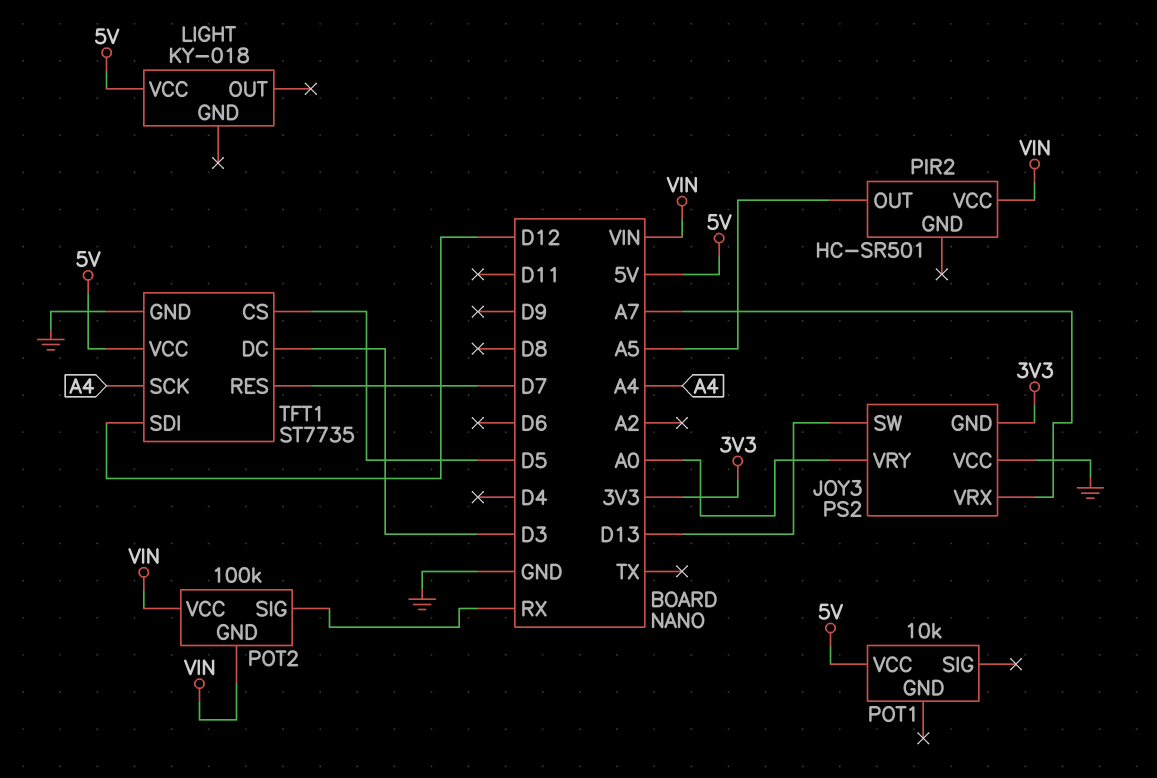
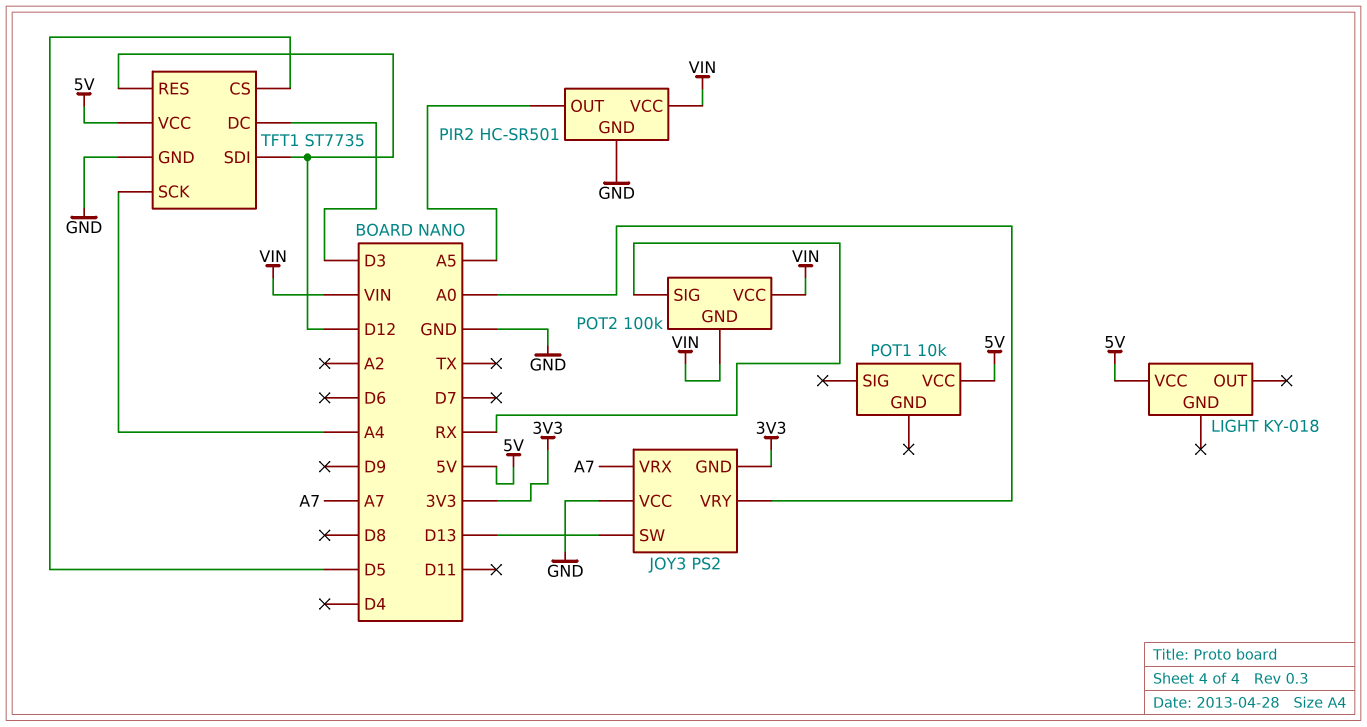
PIR2 pin GND: none -> GND
TFT1 pin RES: D7 -> D12

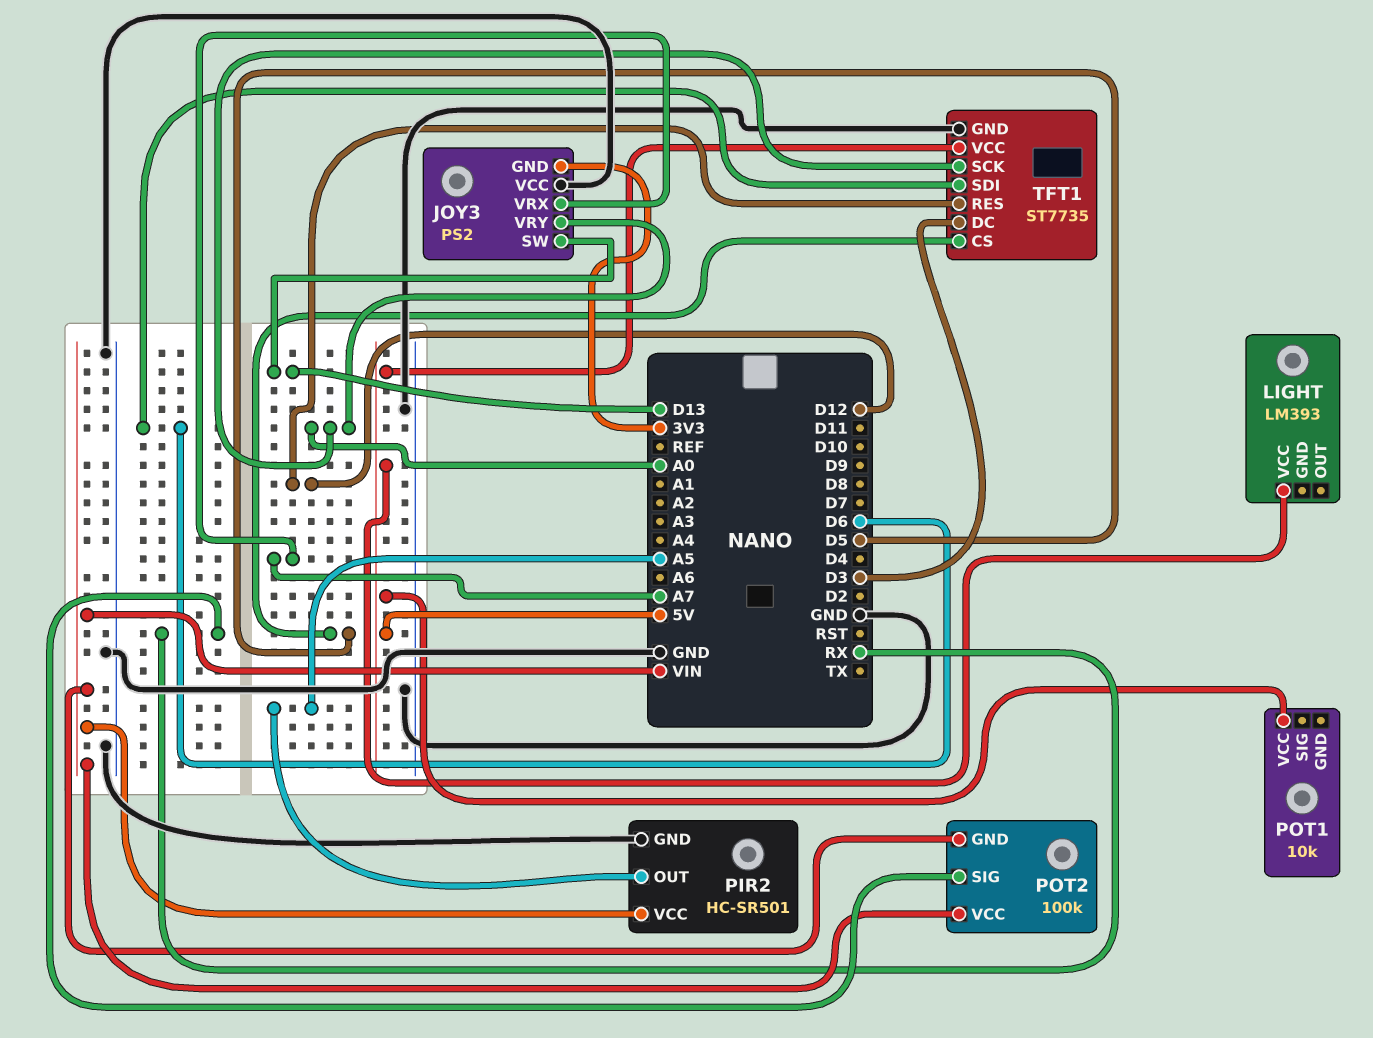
LIGHT: KY-018 -> LM393
TFT1 pin SCK: A4 -> A0
TFT1 pin SDI: D12 -> D6

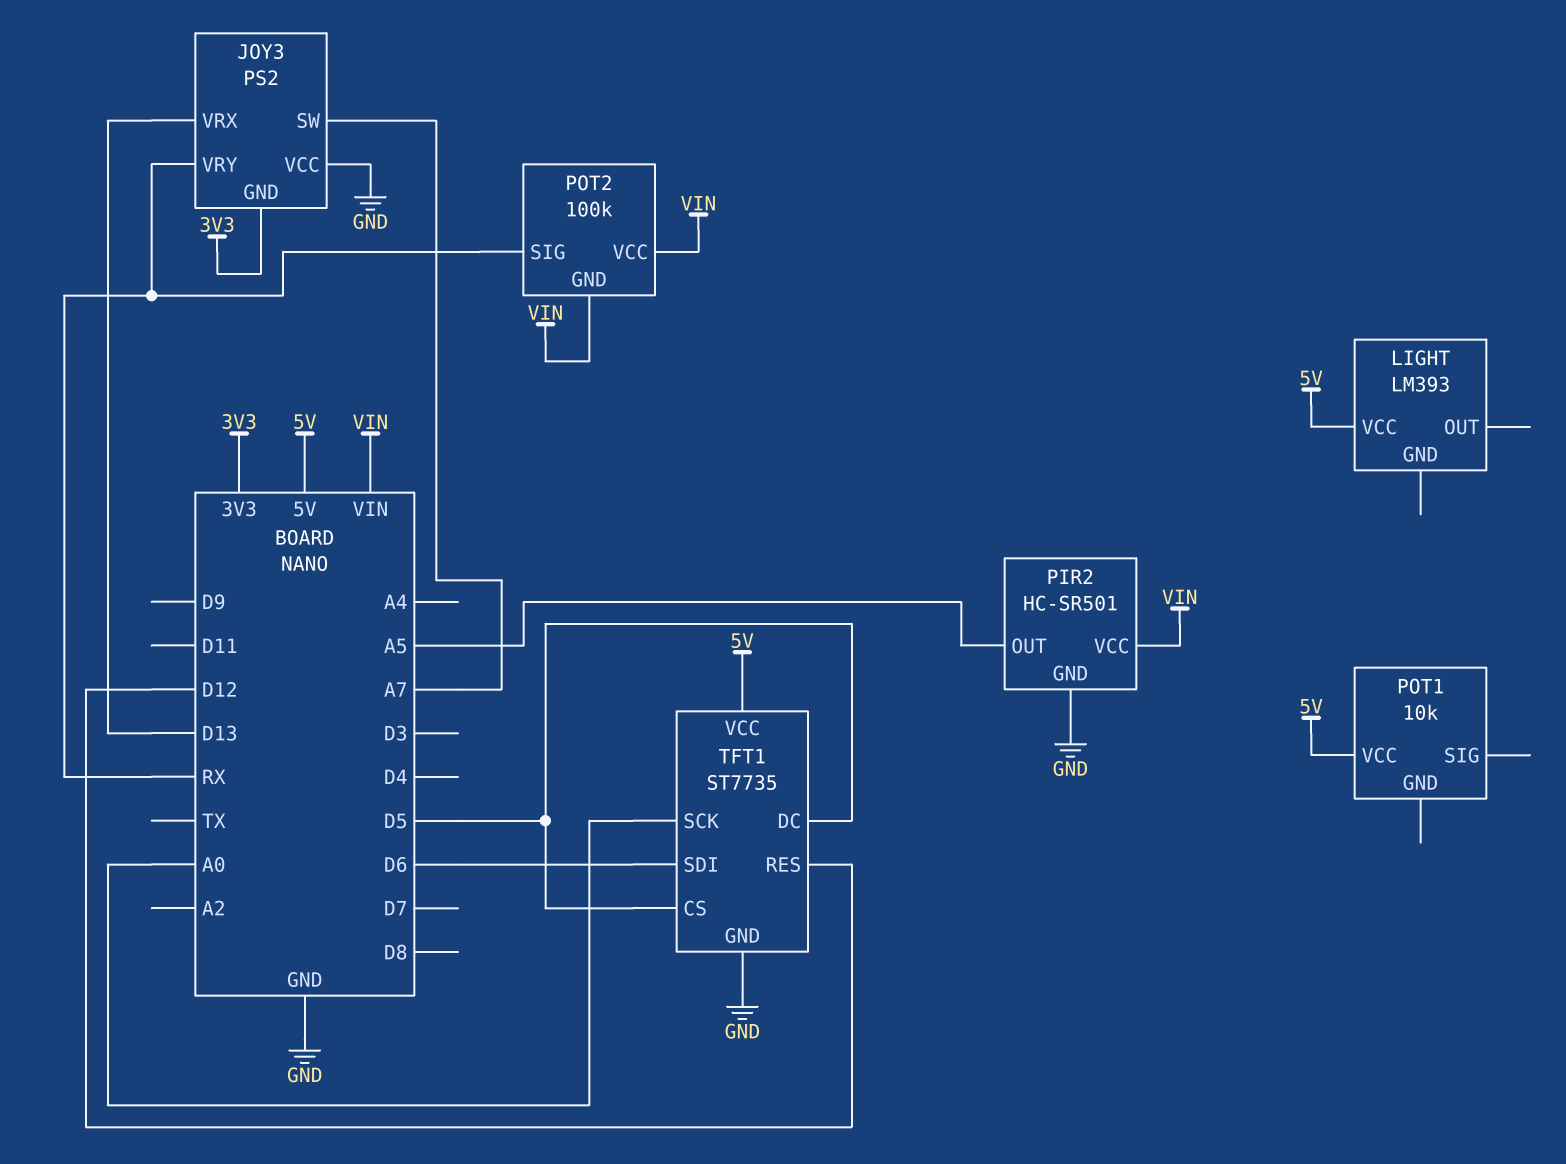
JOY3 pin SW: D13 -> A7
JOY3 pin VRX: A7 -> D13
JOY3 pin VRY: A0 -> RX
TFT1 pin DC: D3 -> D5

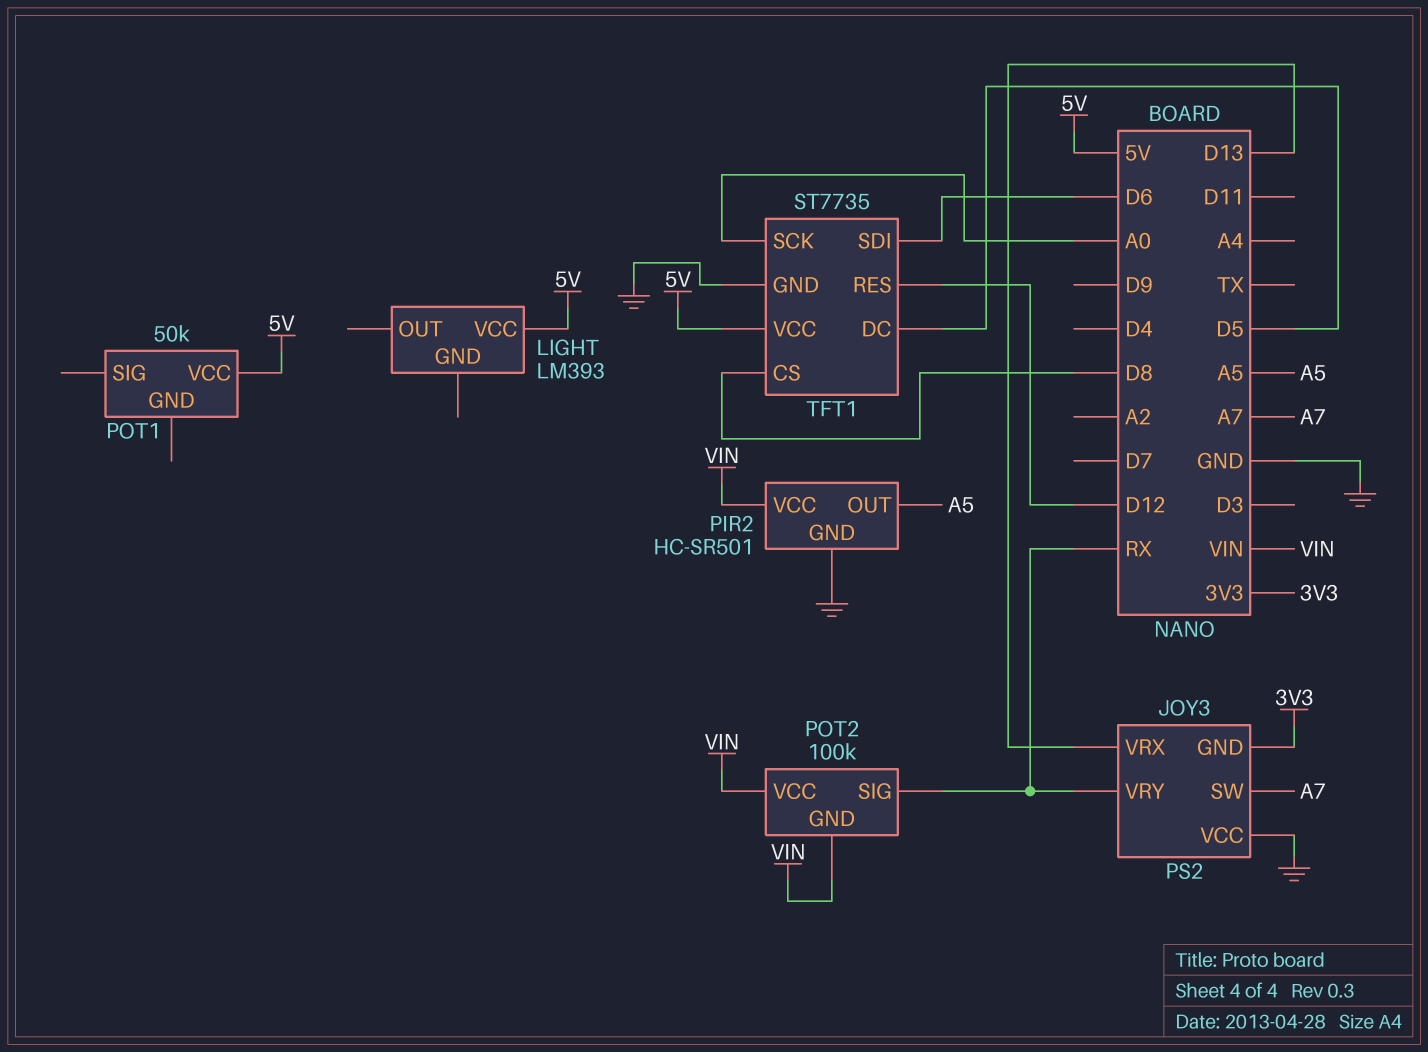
POT1: 10k -> 50k
TFT1 pin CS: D5 -> D8

